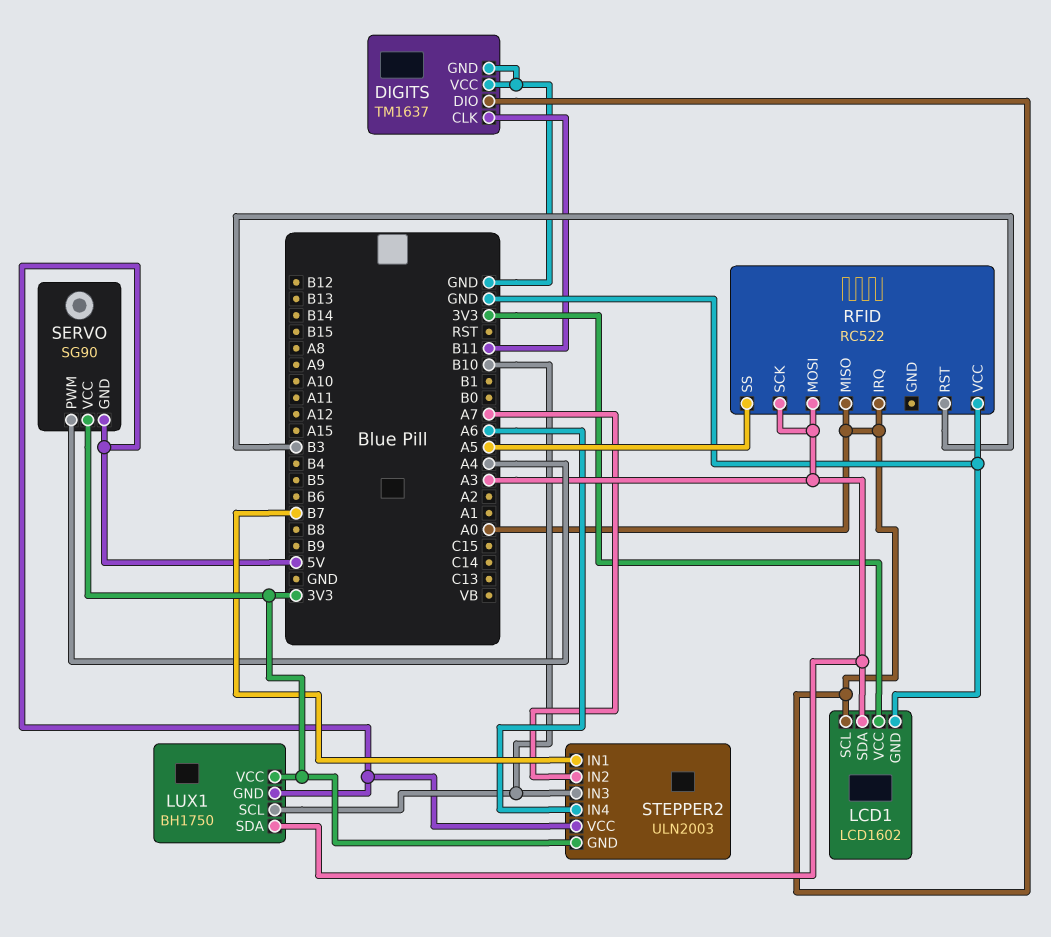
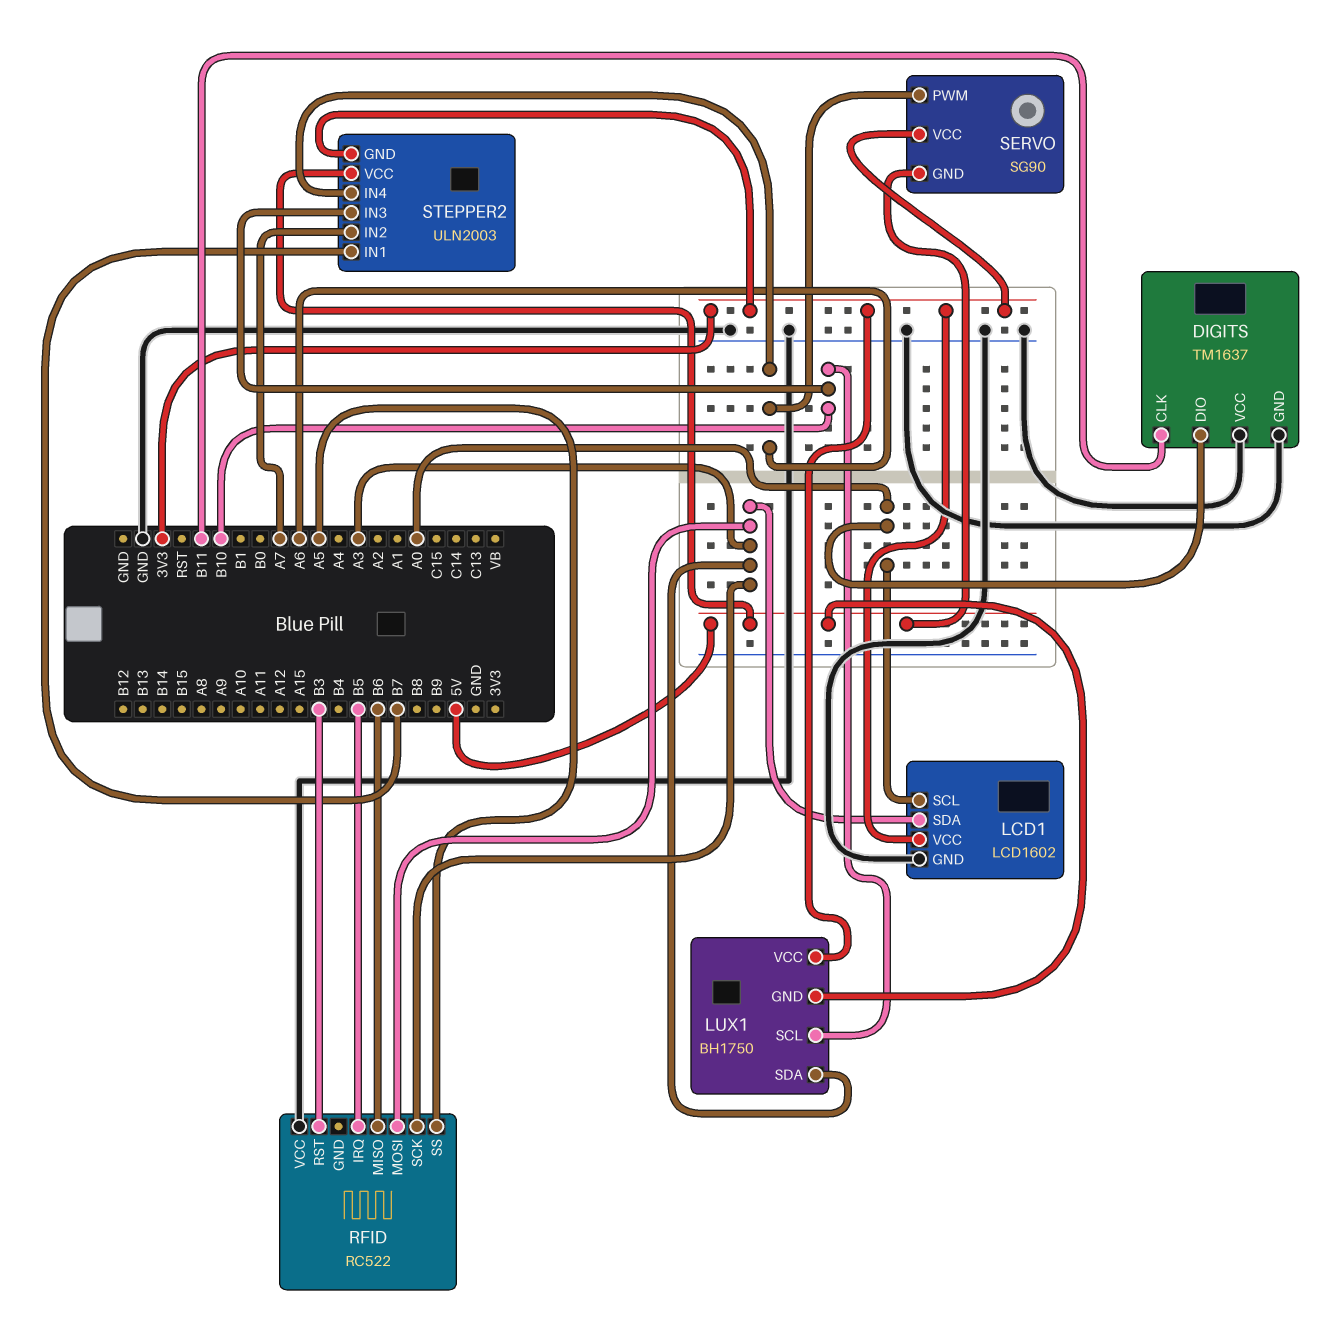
RFID pin IRQ: A0 -> B5
RFID pin MISO: A0 -> B6
SERVO pin PWM: A4 -> A6

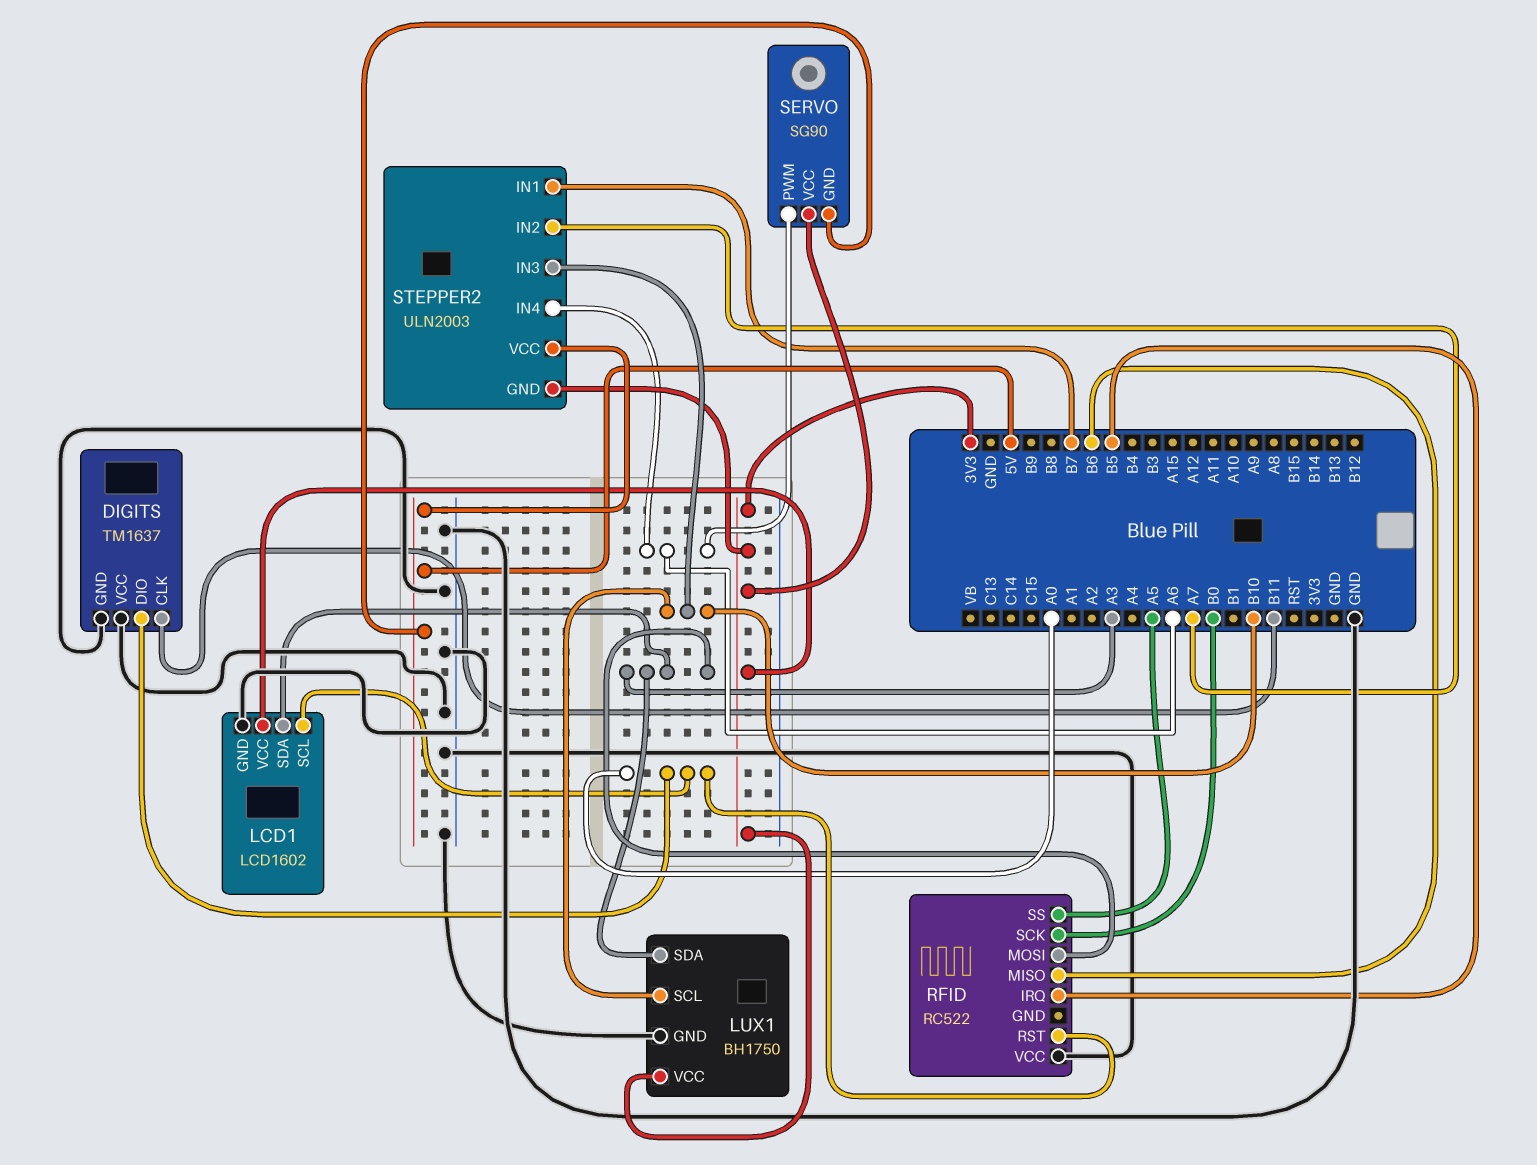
LUX1 pin GND: 5V -> GND
RFID pin RST: B3 -> A0
RFID pin SCK: A3 -> B0

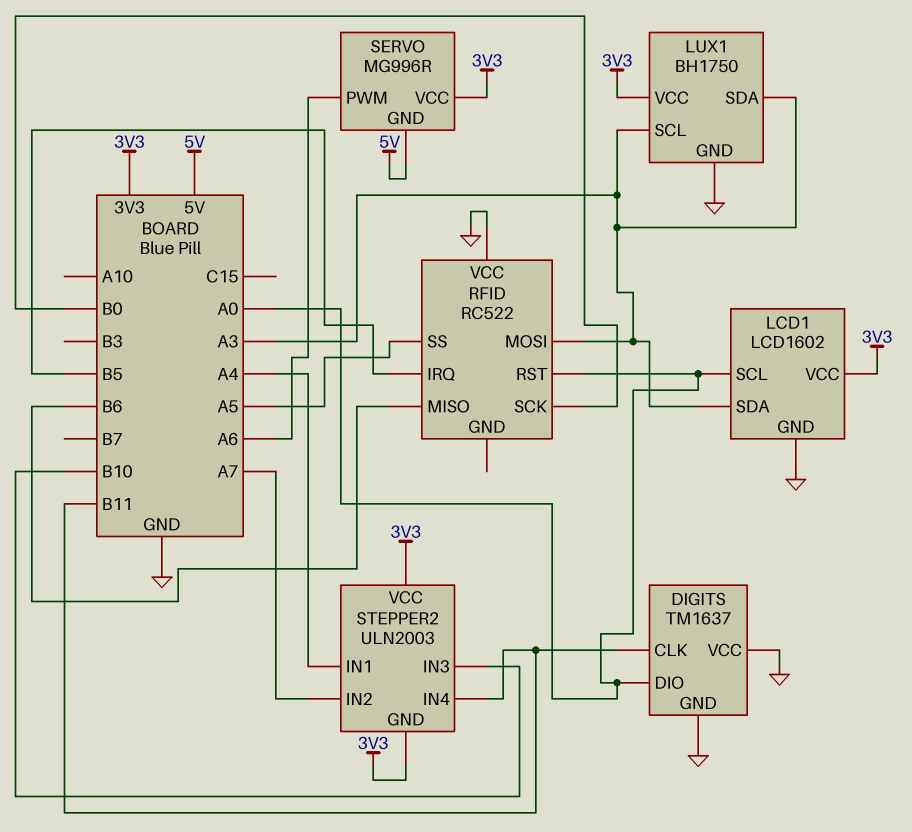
LUX1 pin SCL: B10 -> A3
SERVO: SG90 -> MG996R
STEPPER2 pin IN1: B7 -> A4
STEPPER2 pin IN4: A6 -> B11
STEPPER2 pin VCC: 5V -> 3V3

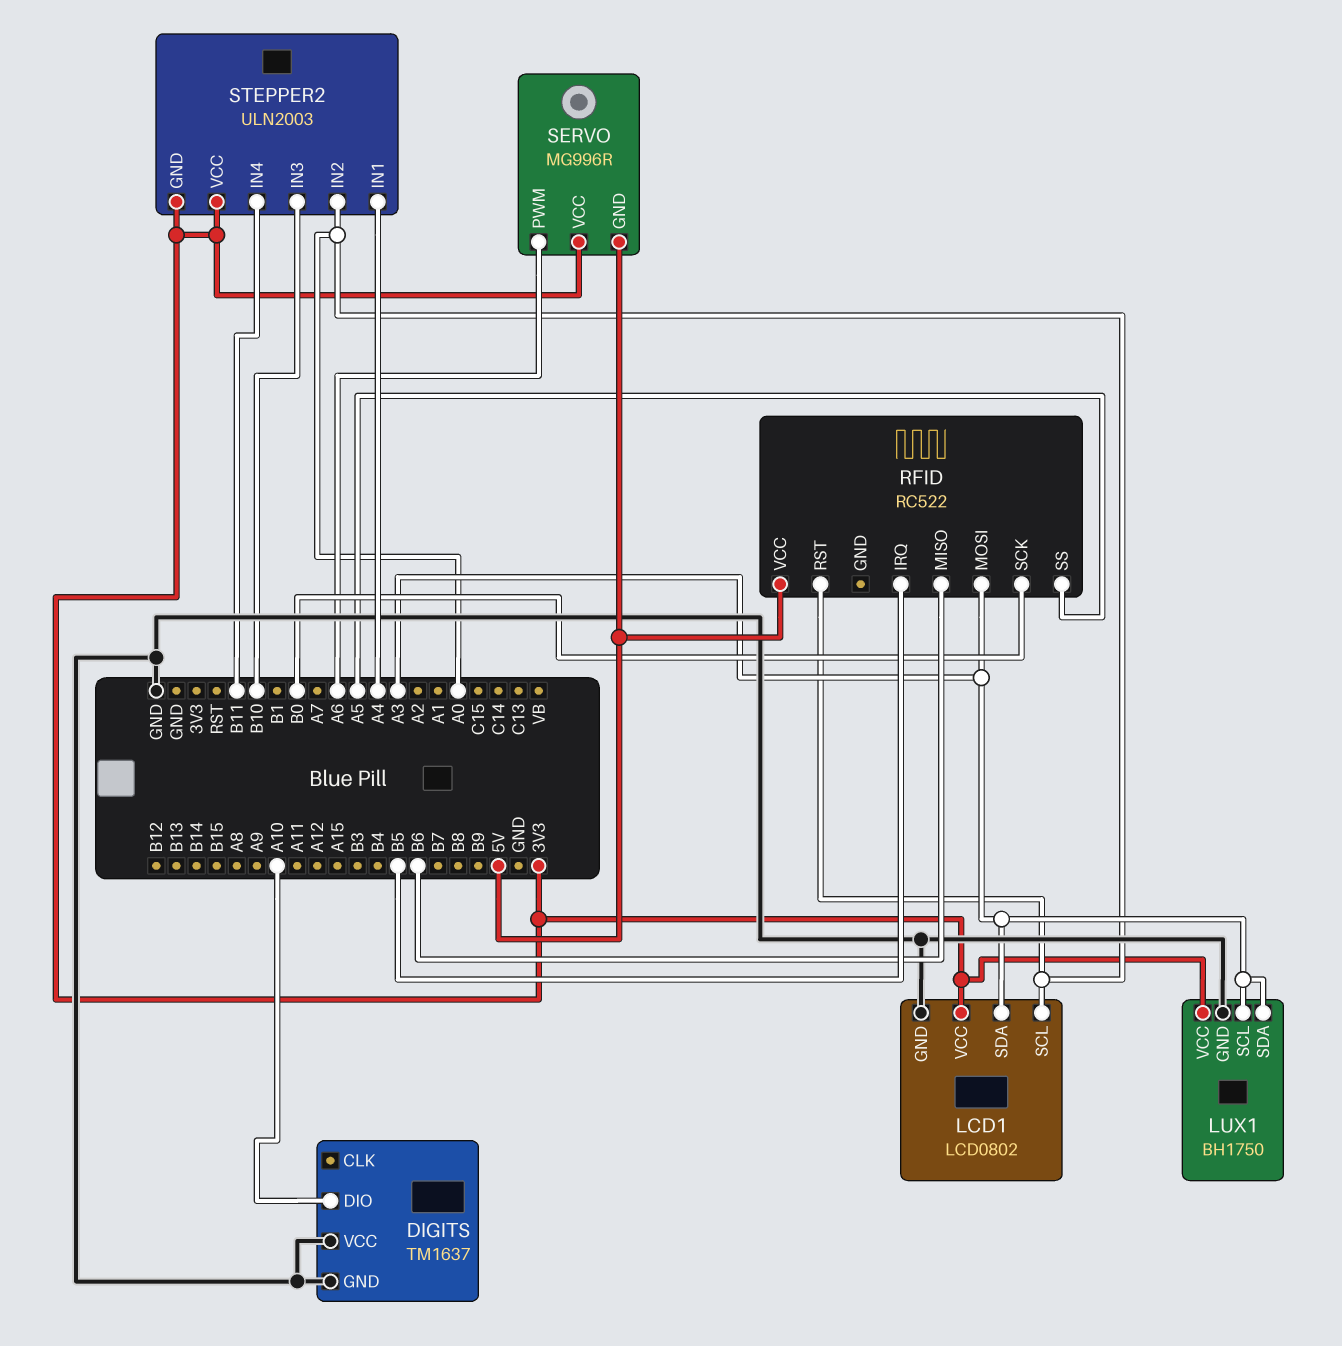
DIGITS pin CLK: B11 -> none
DIGITS pin DIO: A0 -> A10
LCD1: LCD1602 -> LCD0802
RFID pin VCC: GND -> 5V
STEPPER2 pin IN2: A7 -> A0

